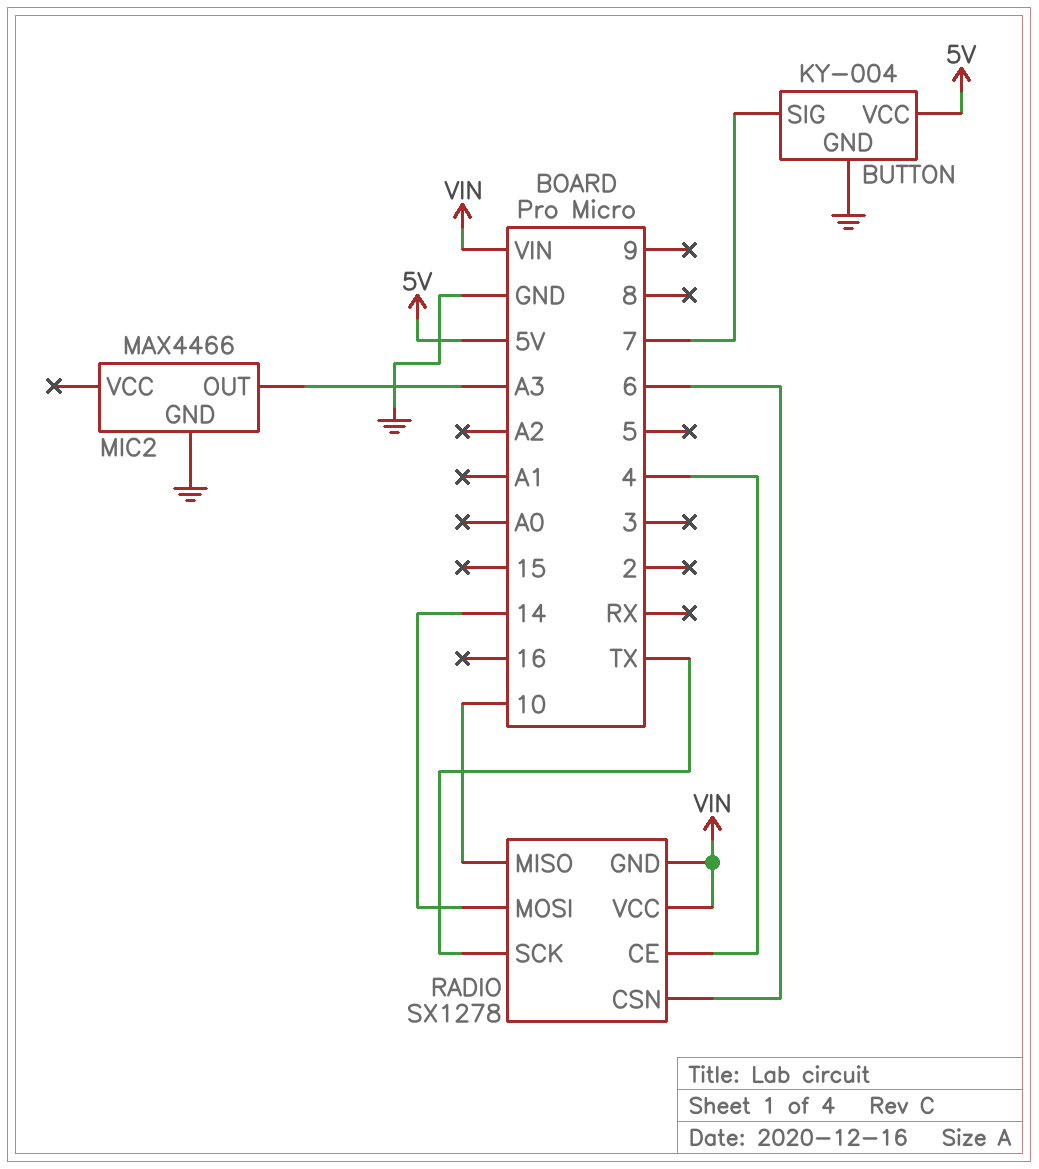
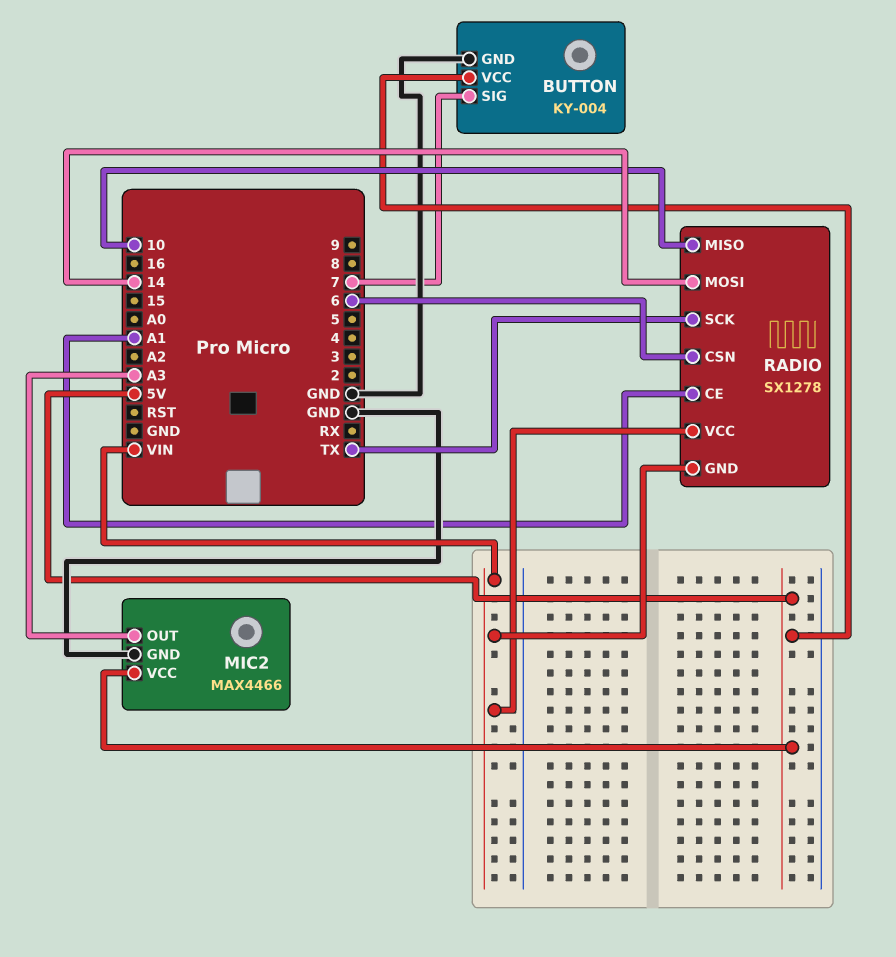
MIC2 pin VCC: none -> 5V
RADIO pin CE: 4 -> A1

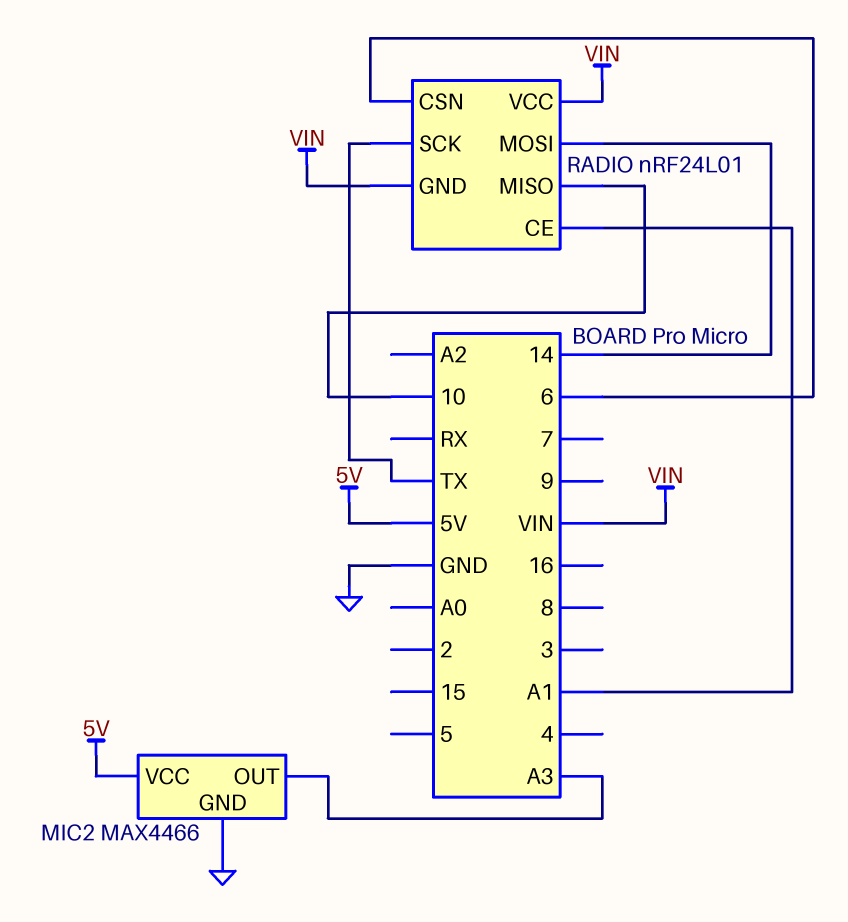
BUTTON: KY-004 -> none
BUTTON pin GND: GND -> none
BUTTON pin SIG: 7 -> none
BUTTON pin VCC: 5V -> none
RADIO: SX1278 -> nRF24L01

